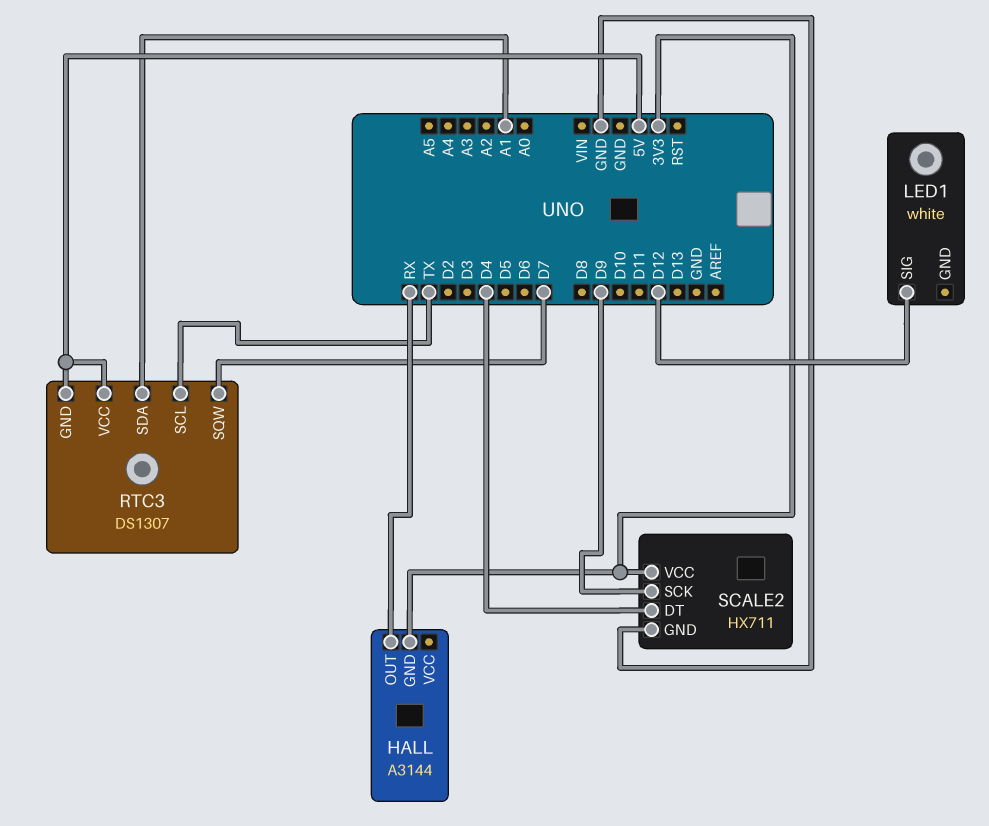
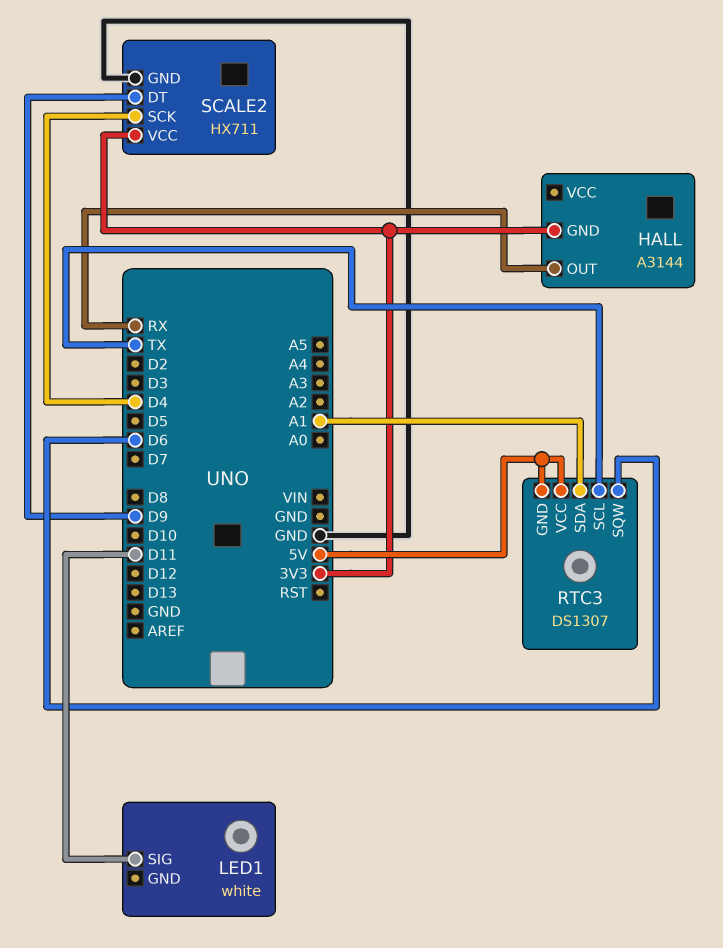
LED1 pin SIG: D12 -> D11
RTC3 pin SQW: D7 -> D6
SCALE2 pin DT: D4 -> D9
SCALE2 pin SCK: D9 -> D4

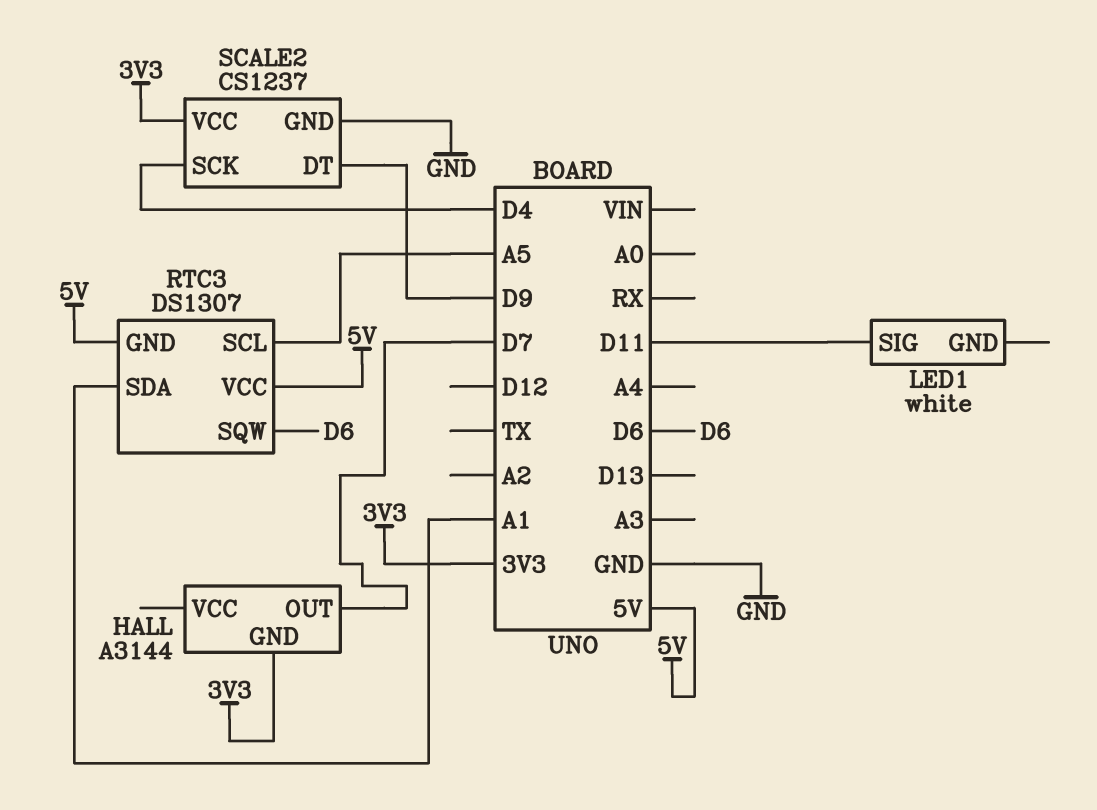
HALL pin OUT: RX -> D7
RTC3 pin SCL: TX -> A5
SCALE2: HX711 -> CS1237

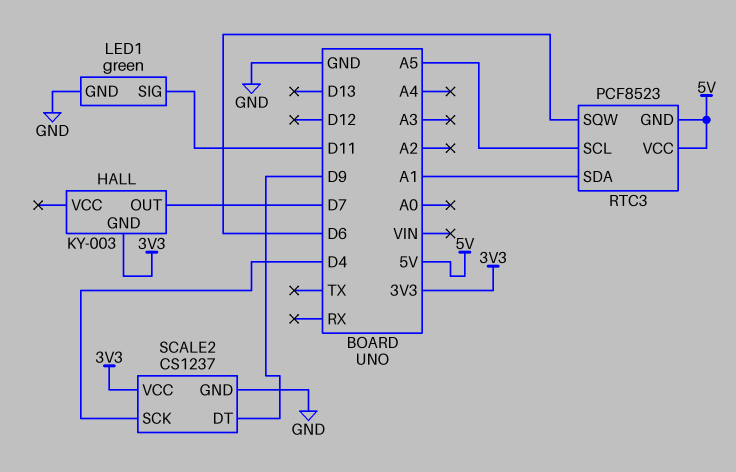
HALL: A3144 -> KY-003
LED1: white -> green
LED1 pin GND: none -> GND
RTC3: DS1307 -> PCF8523

